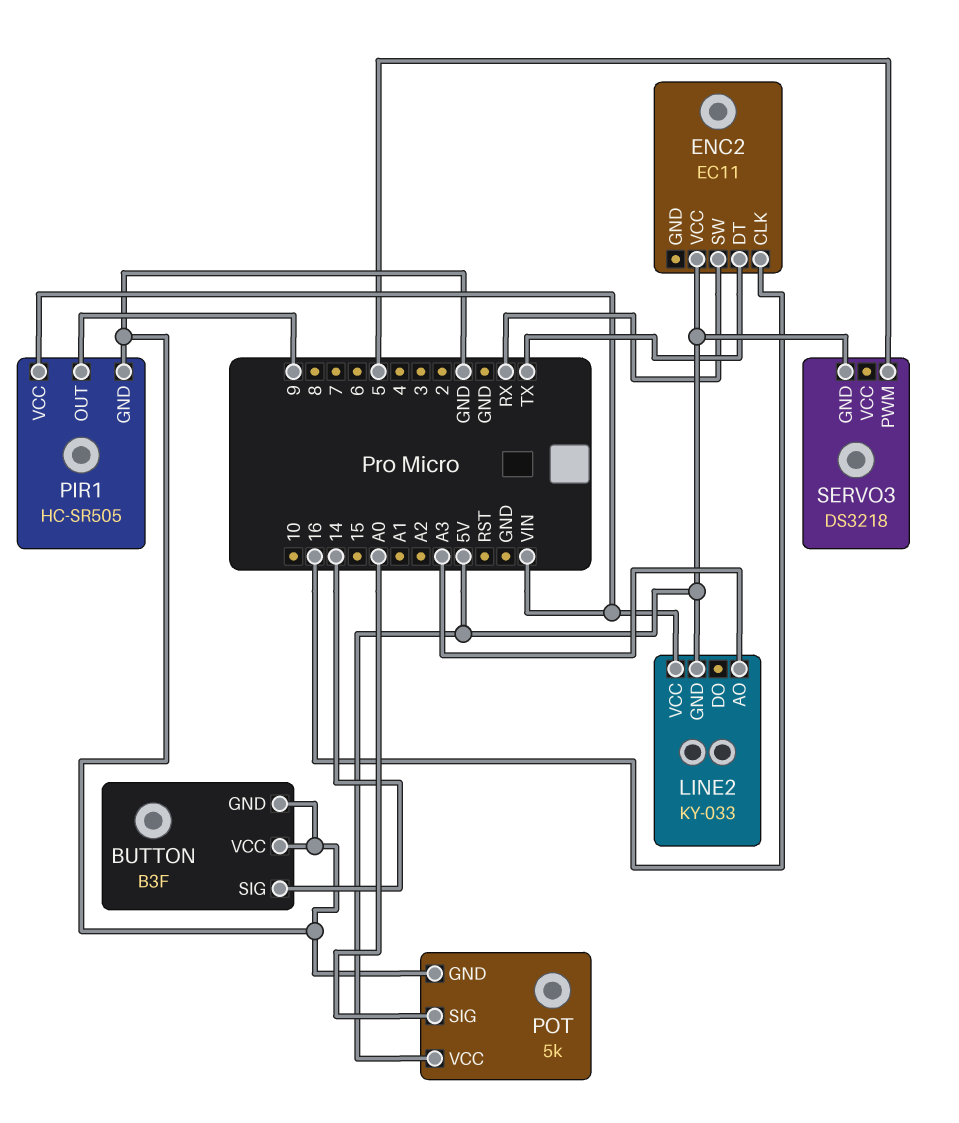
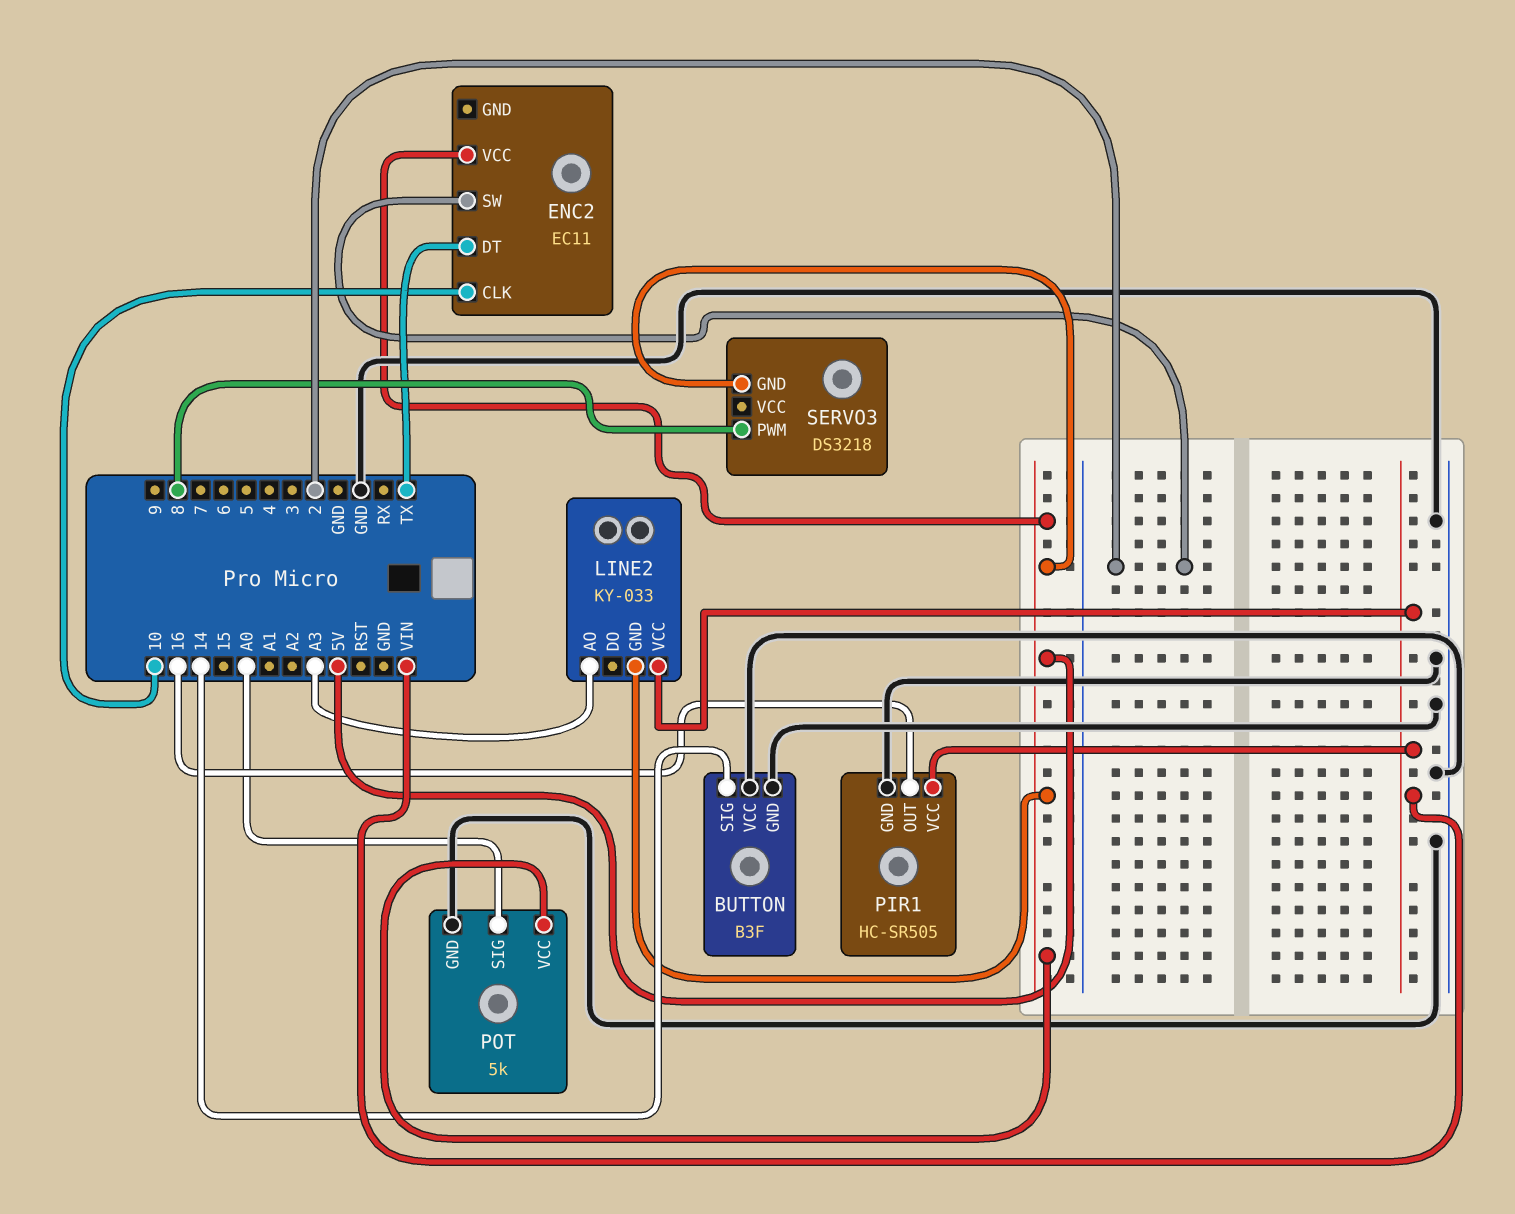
ENC2 pin CLK: 16 -> 10
ENC2 pin SW: RX -> 2
PIR1 pin OUT: 9 -> 16
SERVO3 pin PWM: 5 -> 8

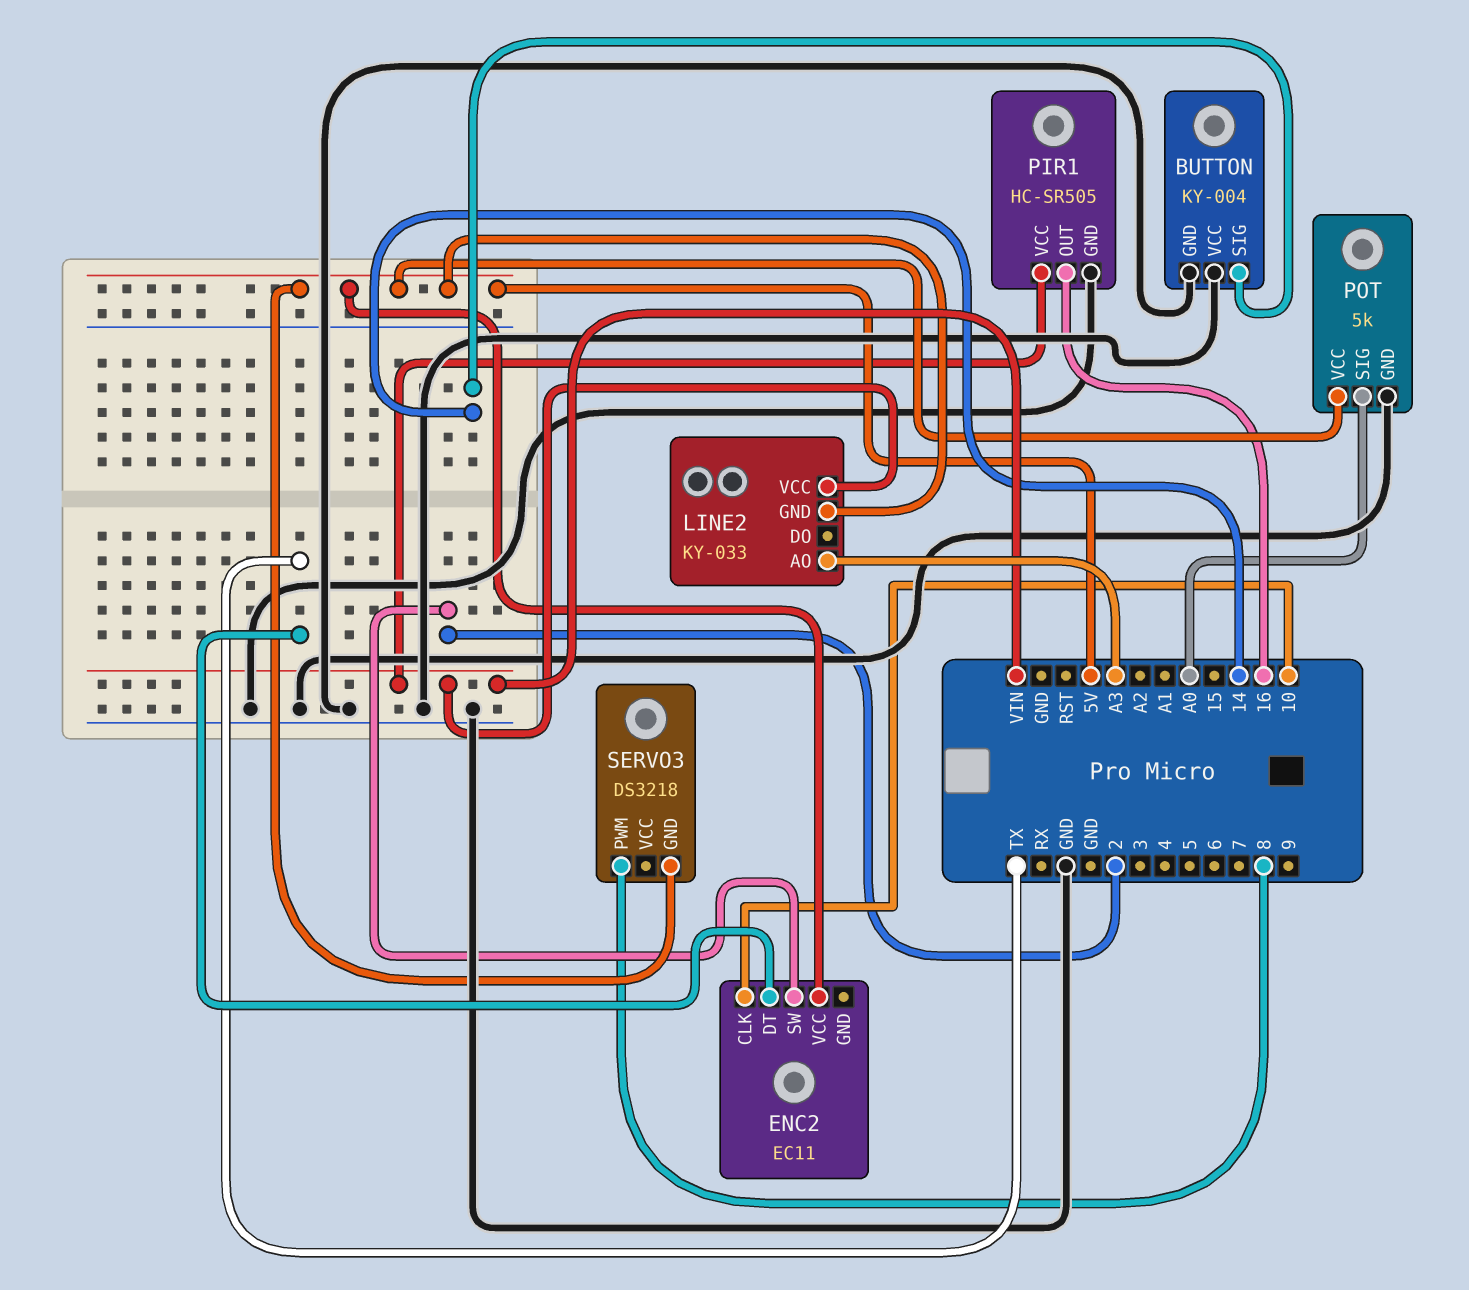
BUTTON: B3F -> KY-004

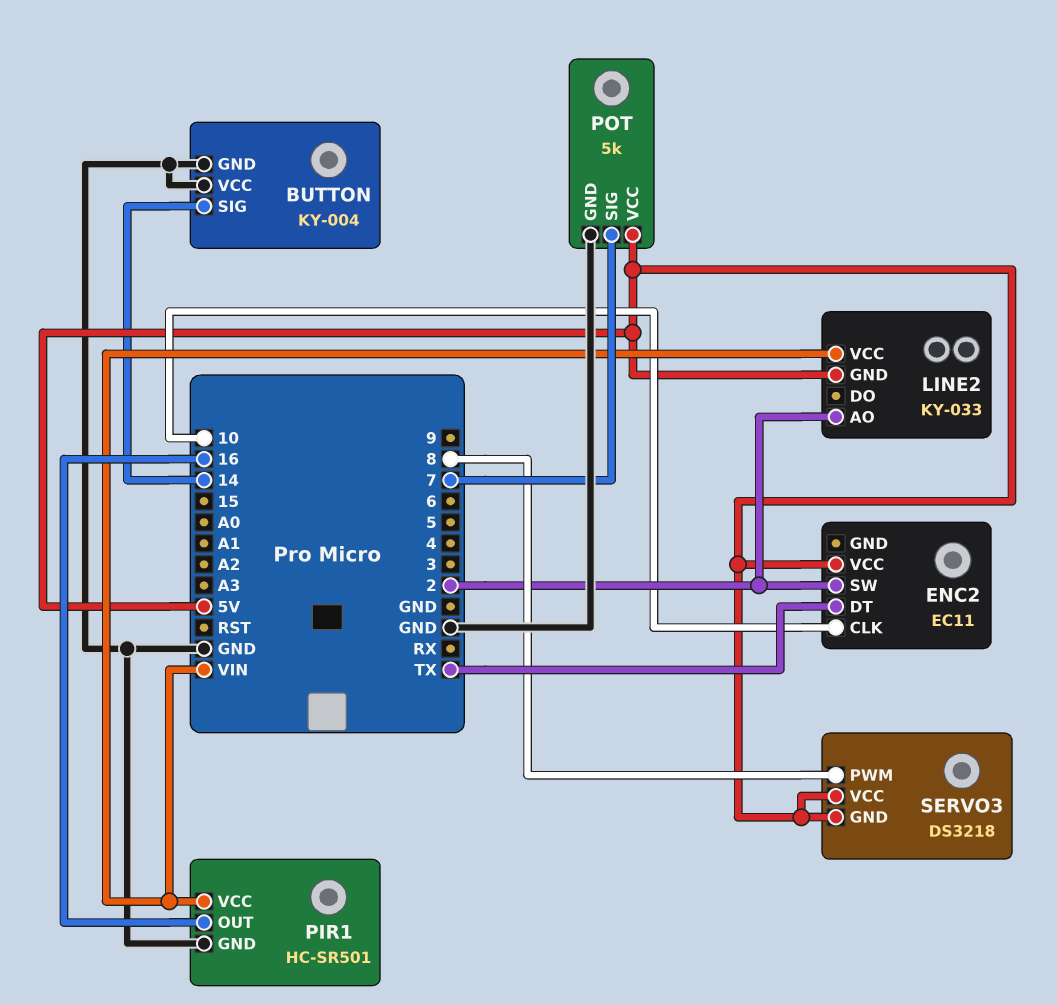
LINE2 pin AO: A3 -> 2
PIR1: HC-SR505 -> HC-SR501
POT pin SIG: A0 -> 7
SERVO3 pin VCC: none -> 5V

